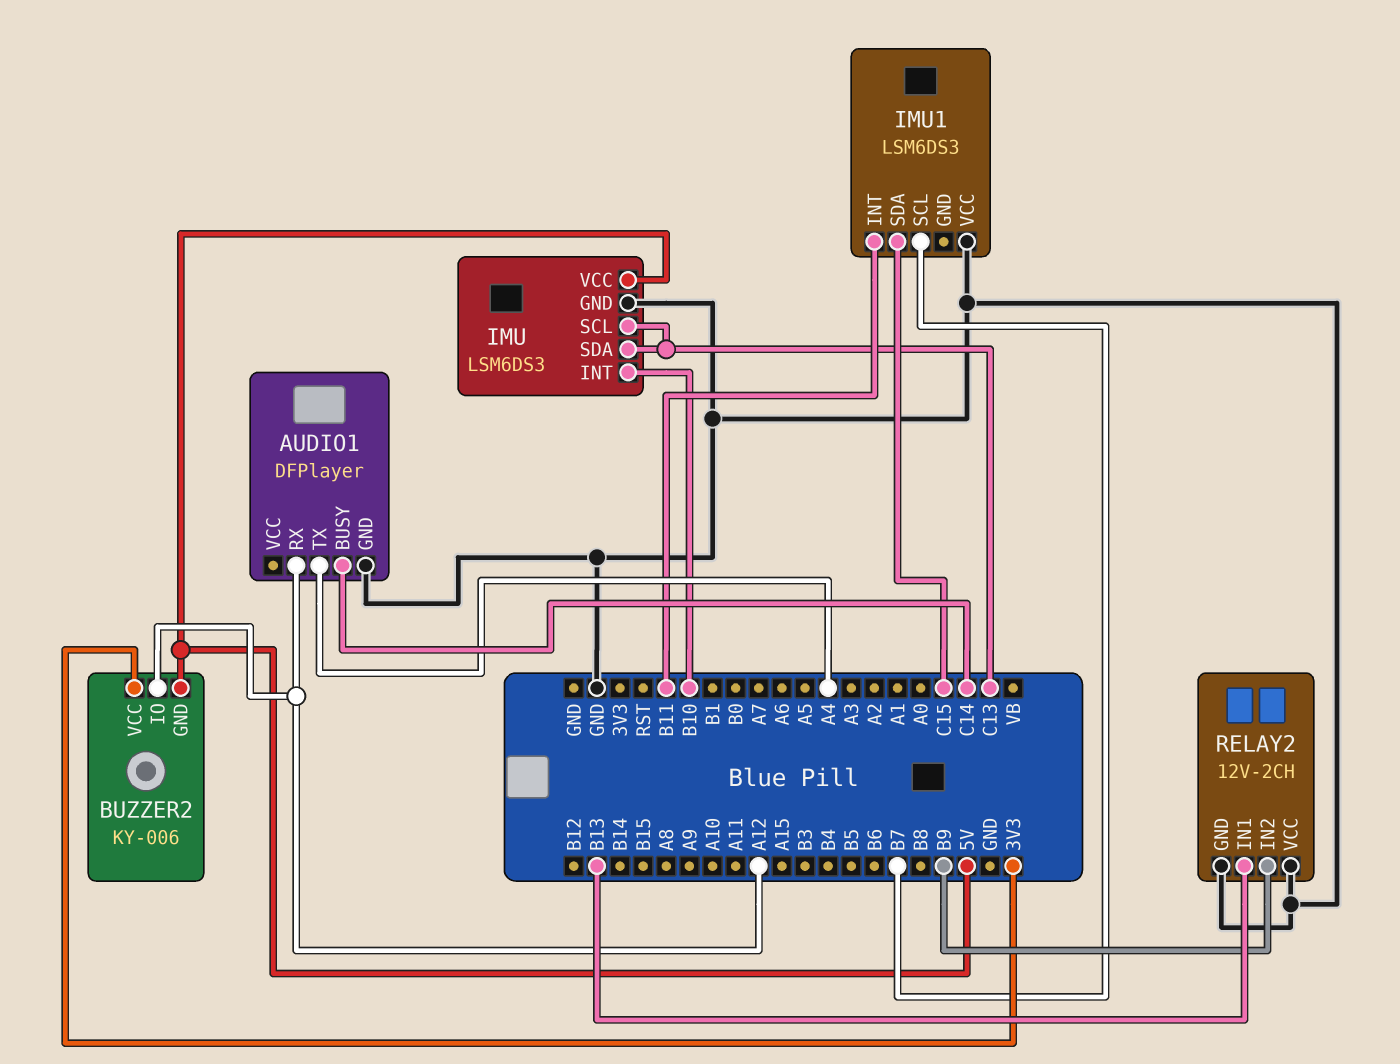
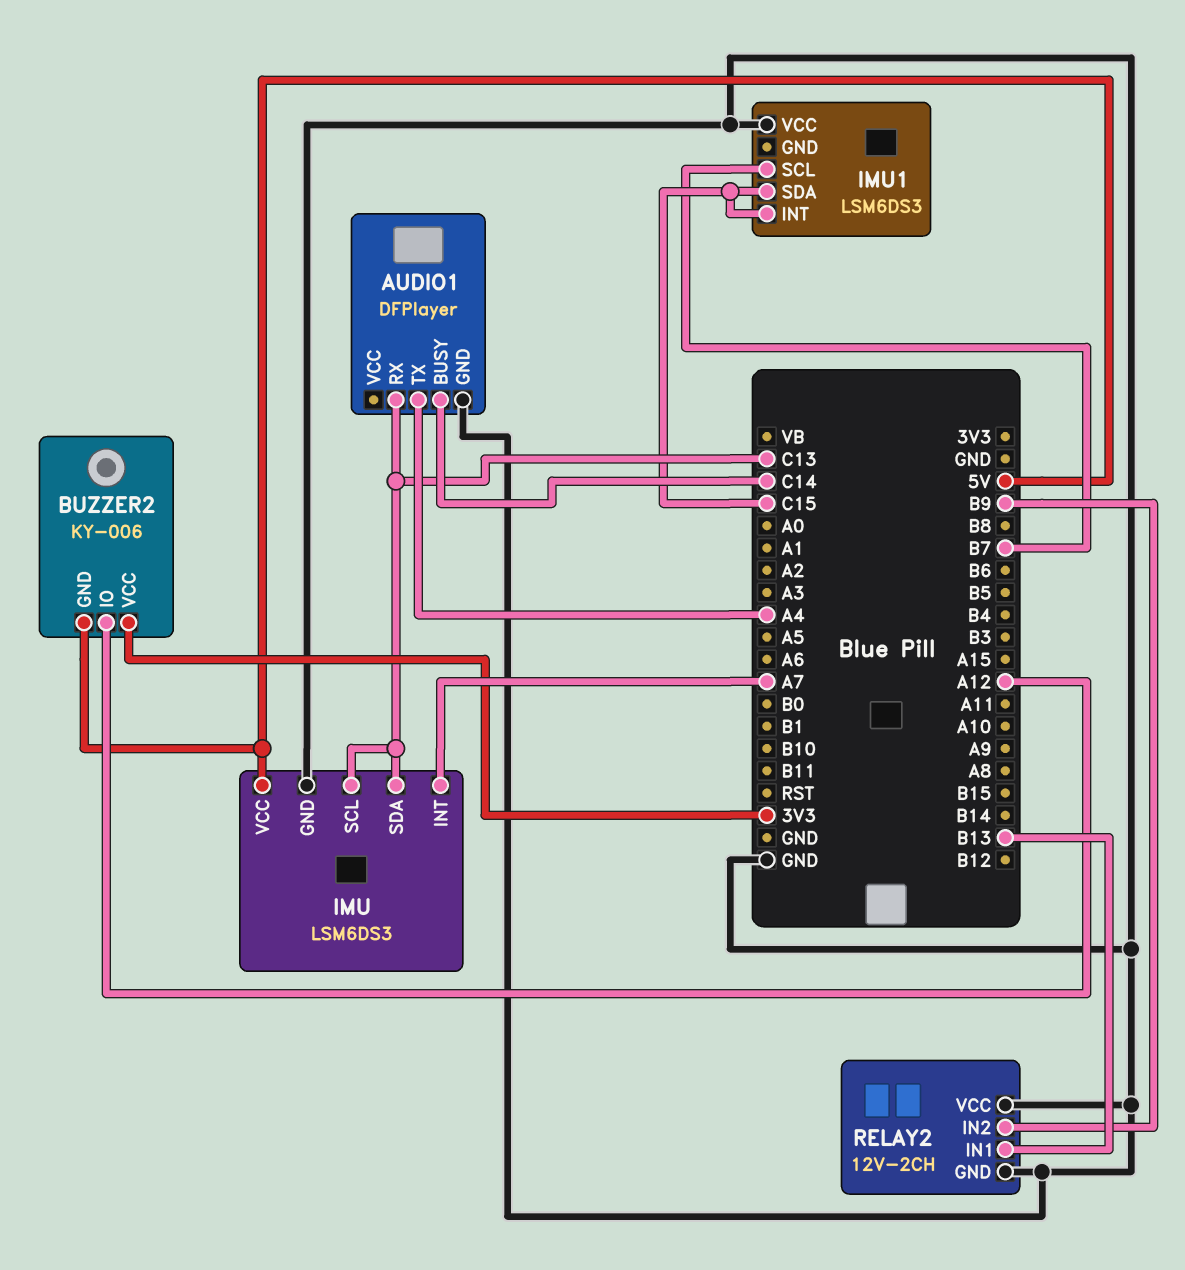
AUDIO1 pin RX: A12 -> C13
IMU pin INT: B10 -> A7
IMU1 pin INT: B11 -> C15

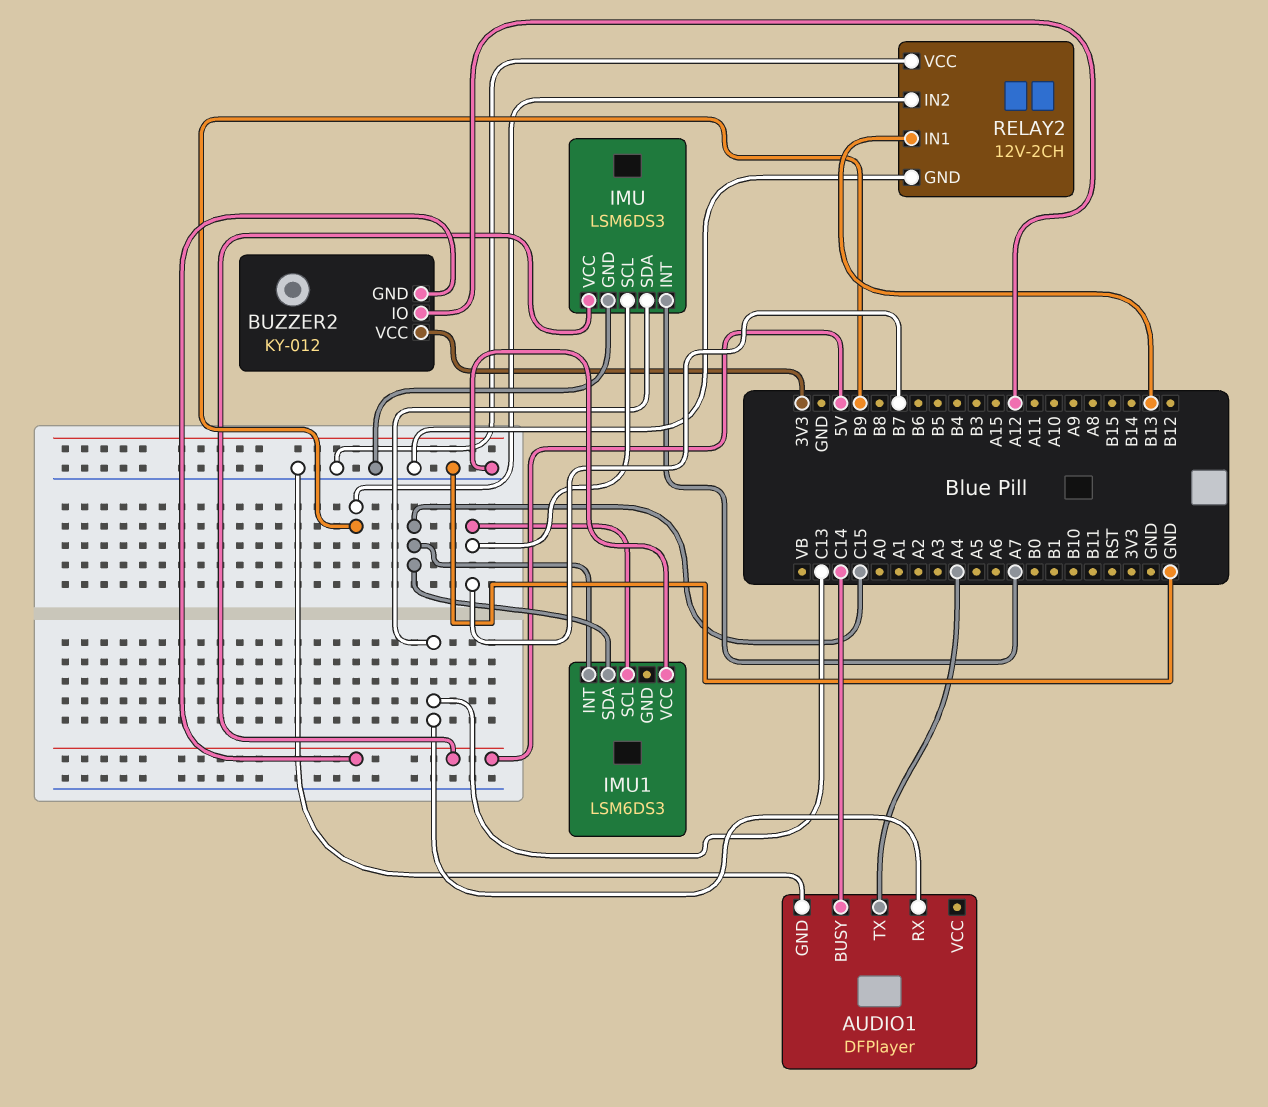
BUZZER2: KY-006 -> KY-012
IMU pin SCL: C13 -> B7

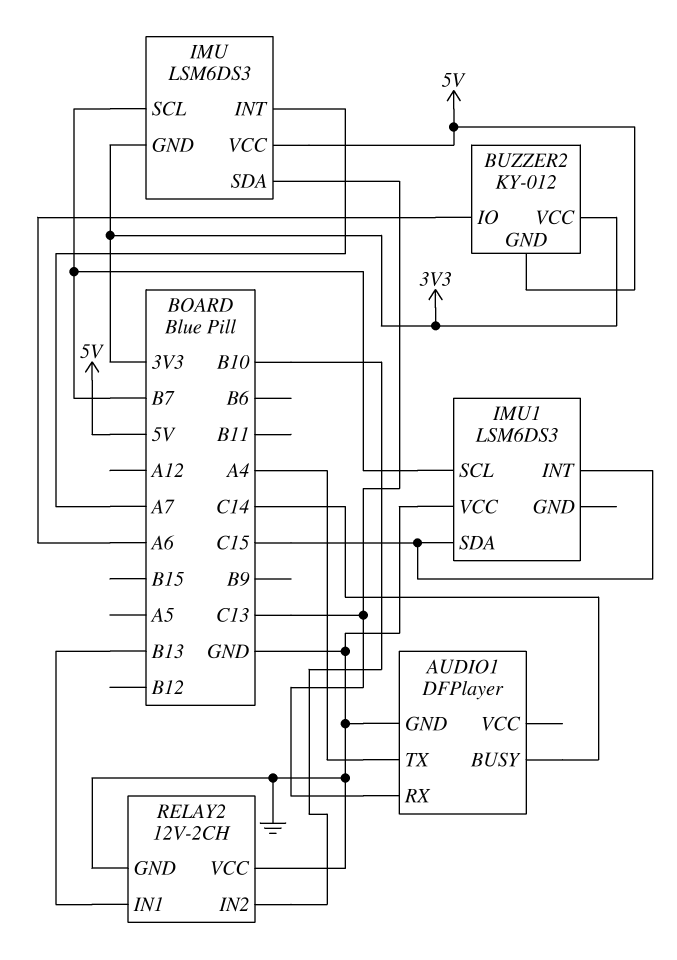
BUZZER2 pin IO: A12 -> A6
IMU pin GND: GND -> 3V3
RELAY2 pin IN2: B9 -> B10

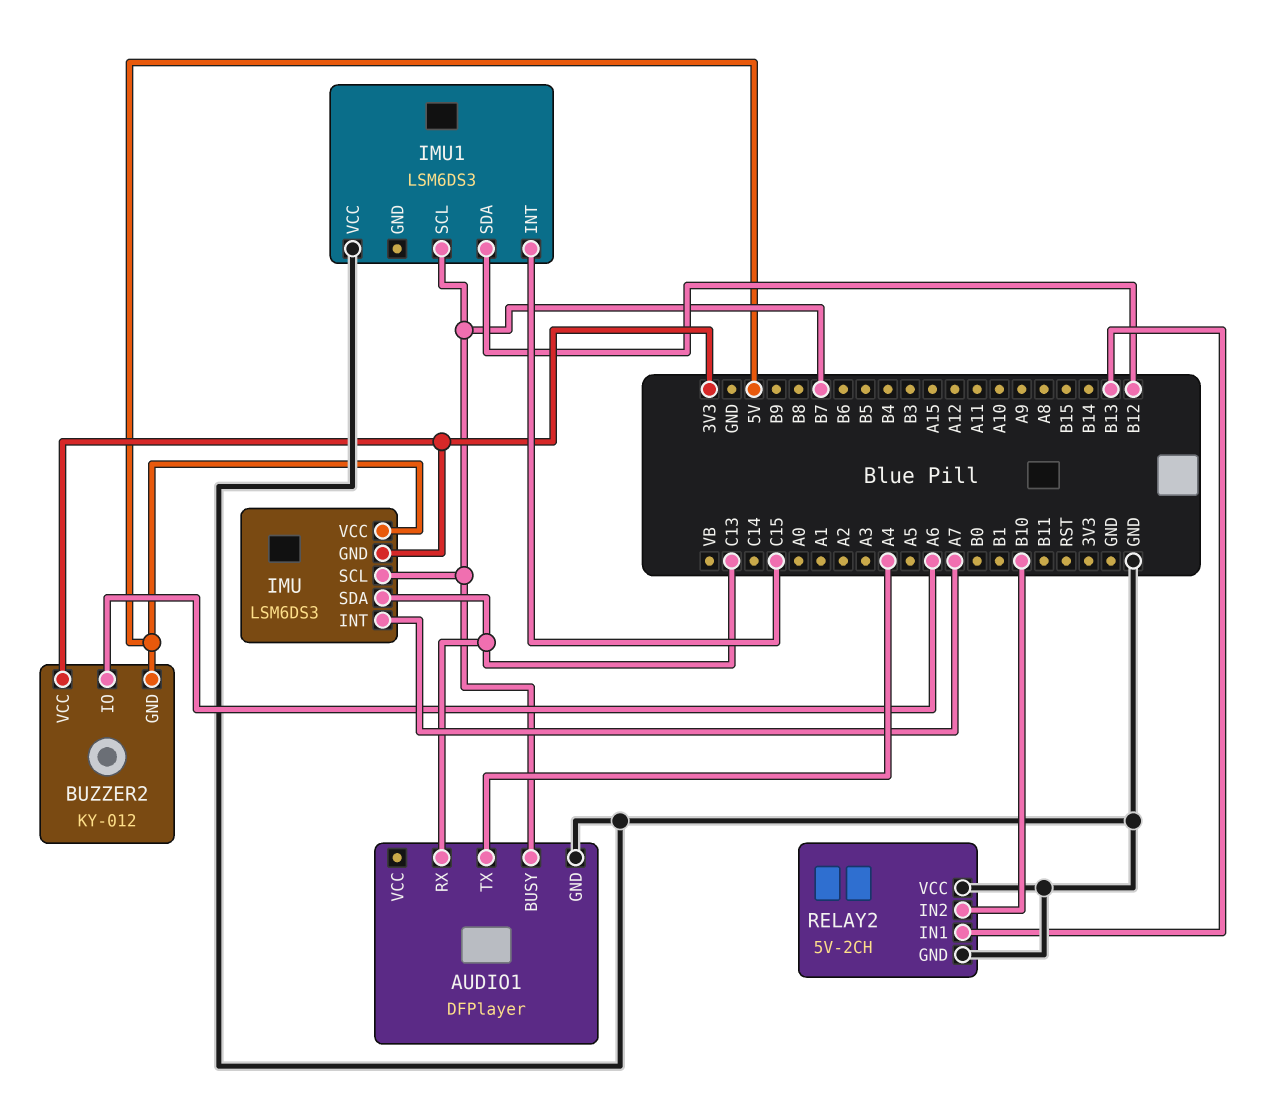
AUDIO1 pin BUSY: C14 -> B7
IMU1 pin SDA: C15 -> B12
RELAY2: 12V-2CH -> 5V-2CH

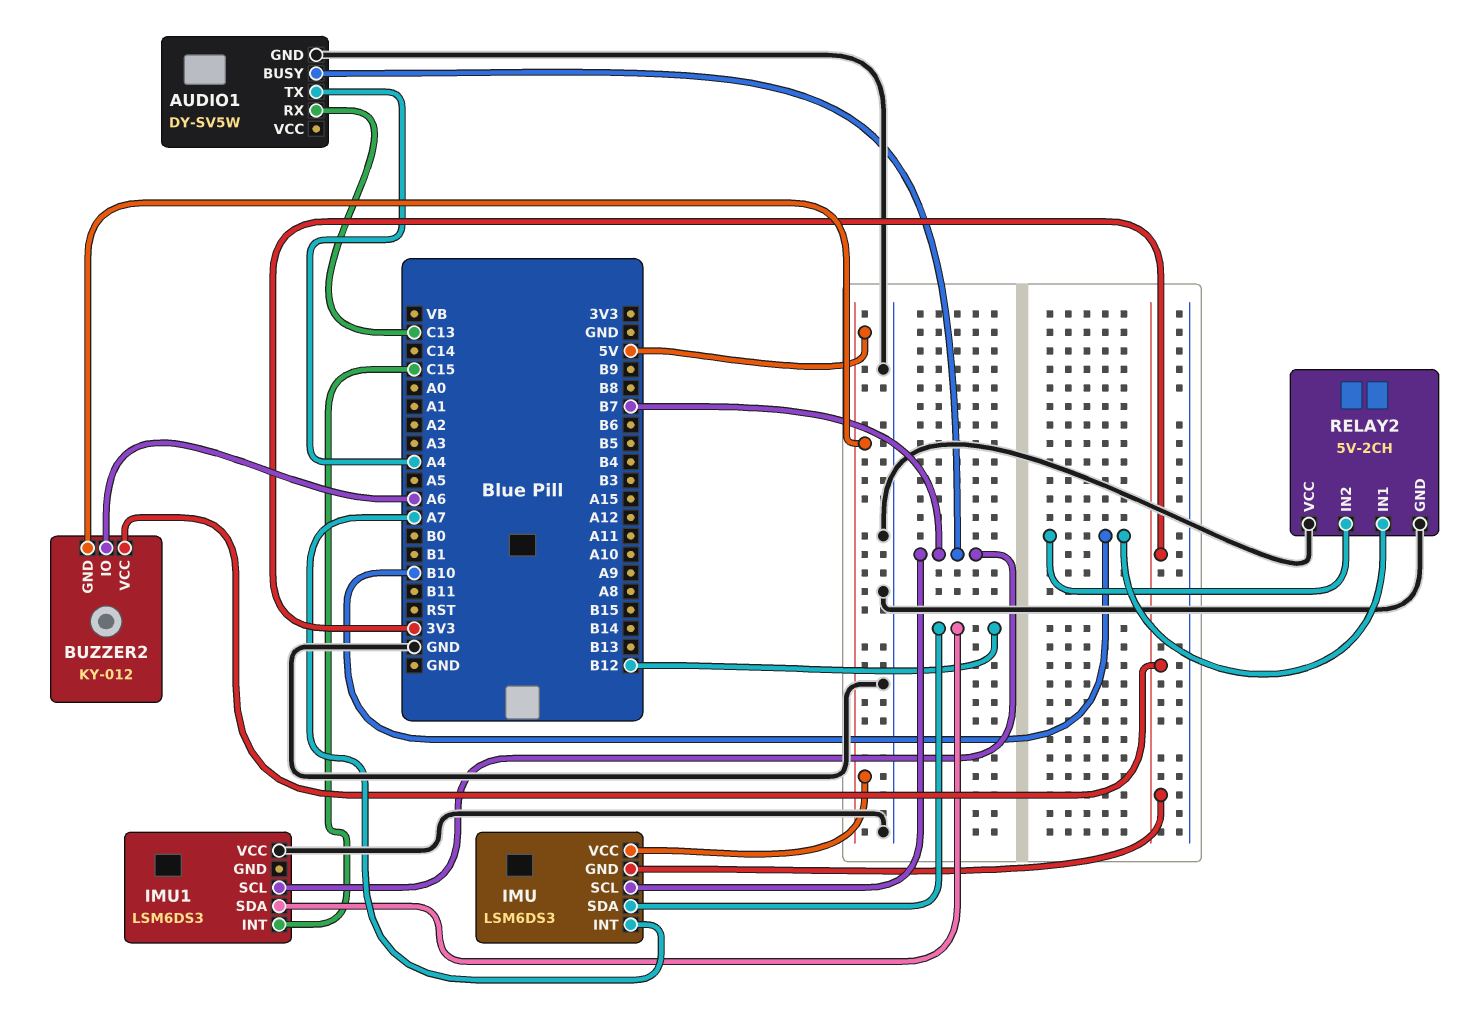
AUDIO1: DFPlayer -> DY-SV5W
IMU pin SDA: C13 -> B12
RELAY2 pin IN1: B13 -> B10

